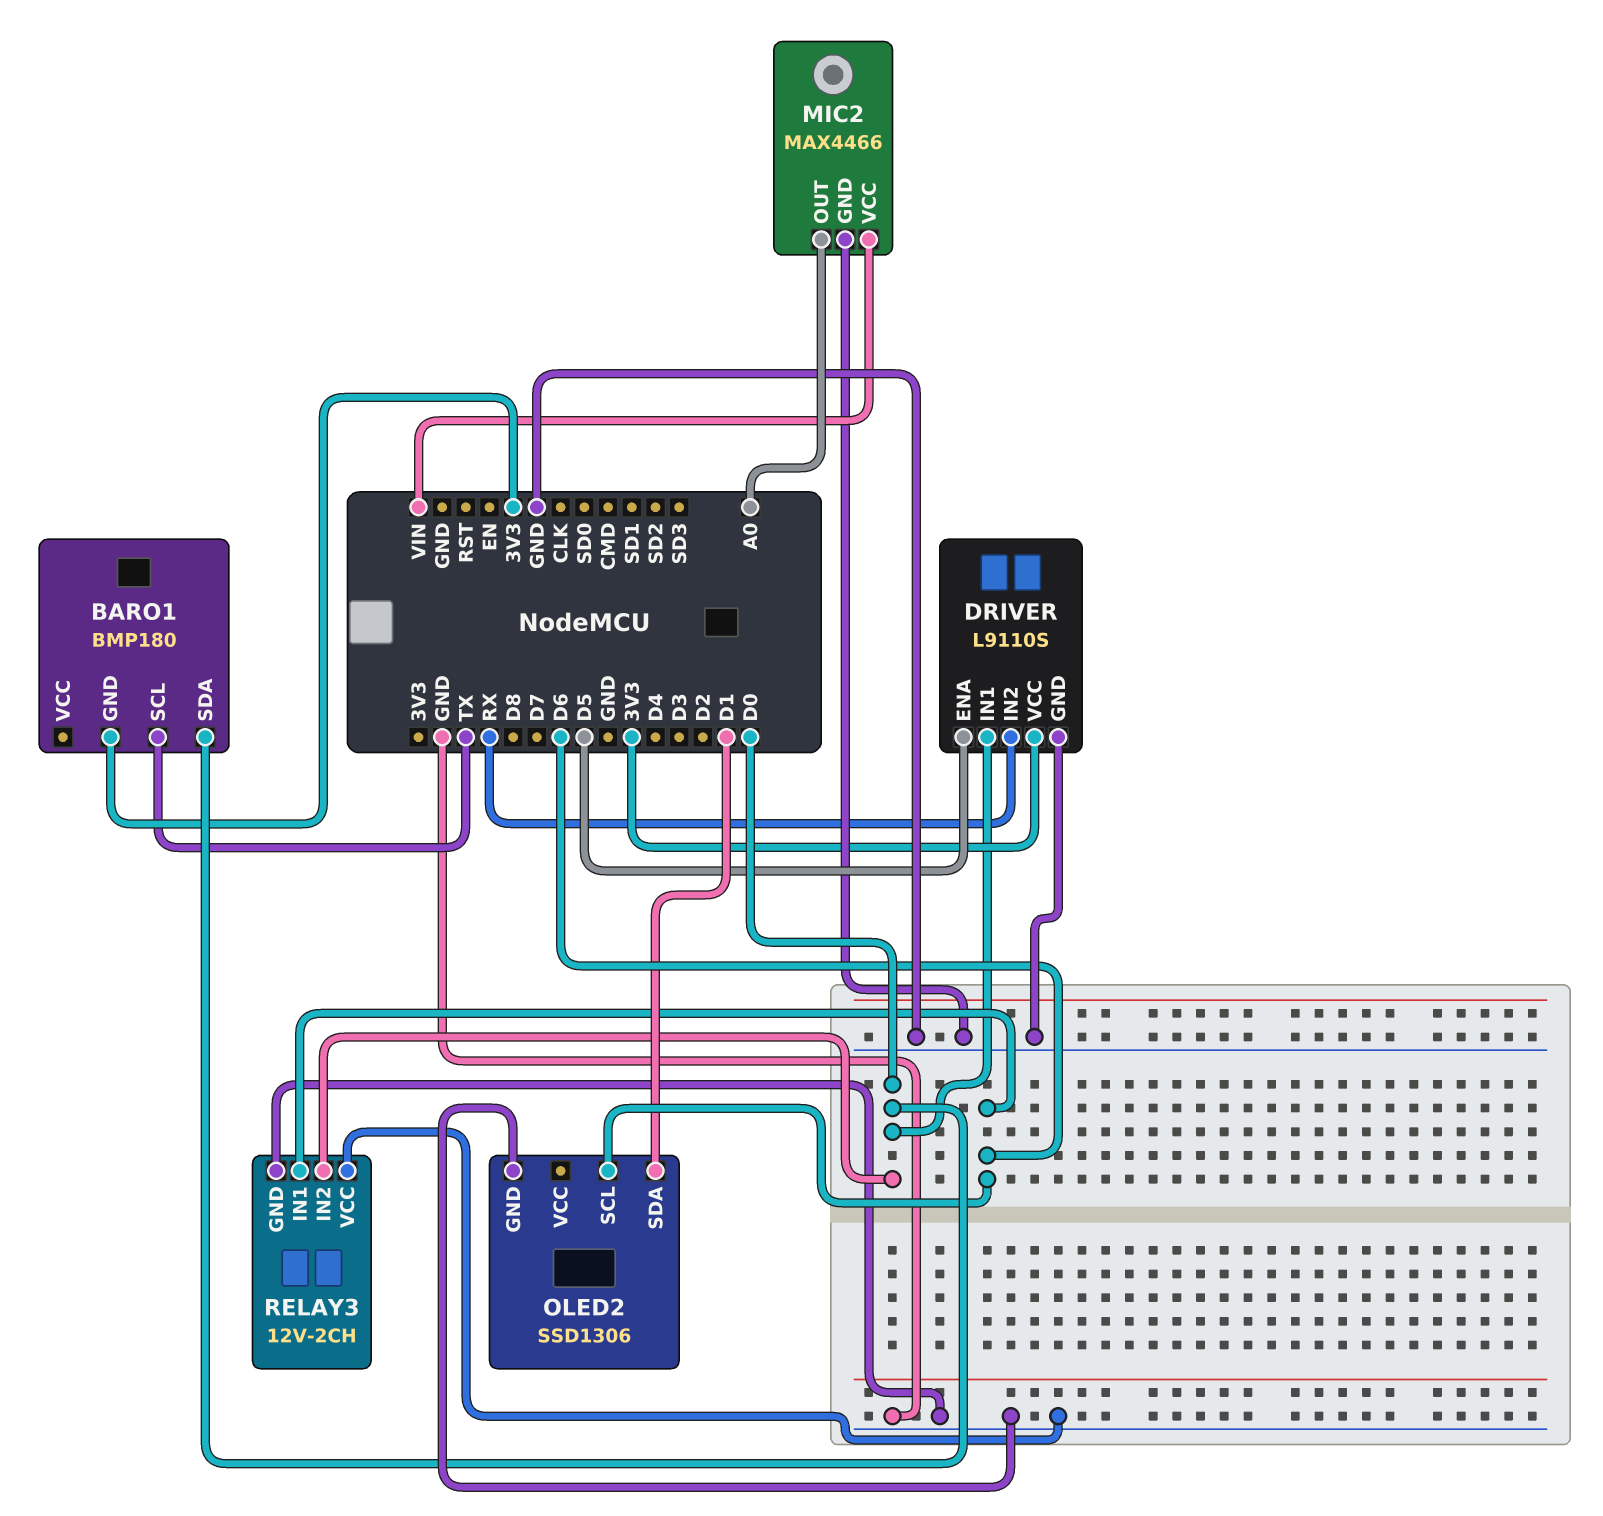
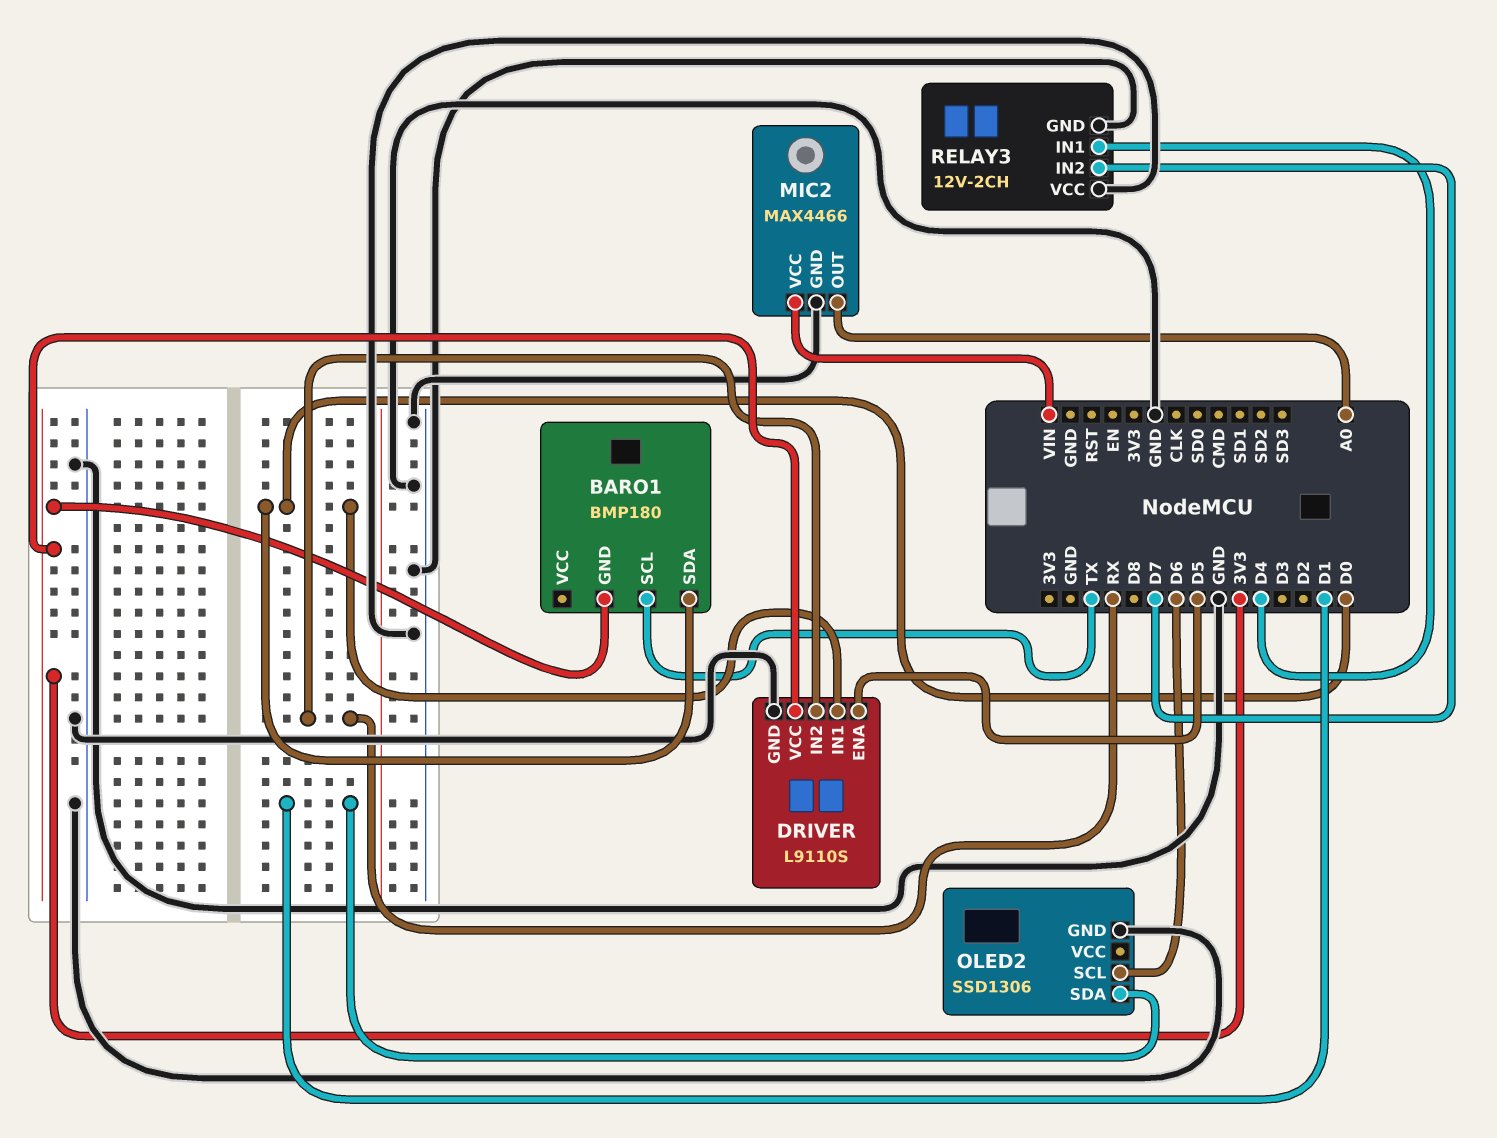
RELAY3 pin IN1: D6 -> D4
RELAY3 pin IN2: D0 -> D7

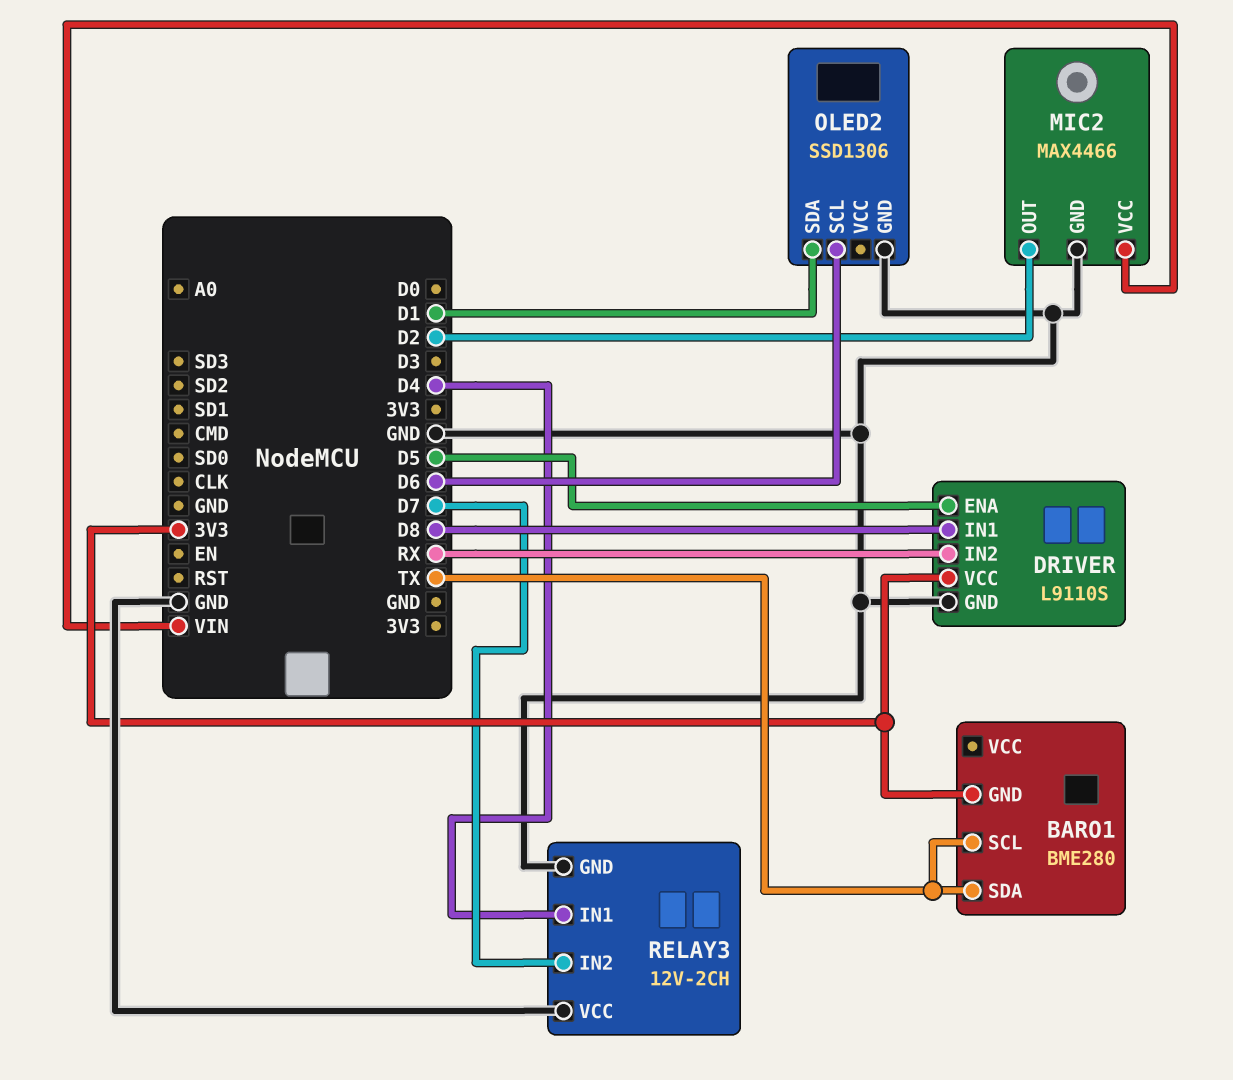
BARO1: BMP180 -> BME280
BARO1 pin SDA: D0 -> TX
DRIVER pin IN1: D0 -> D8
MIC2 pin OUT: A0 -> D2

